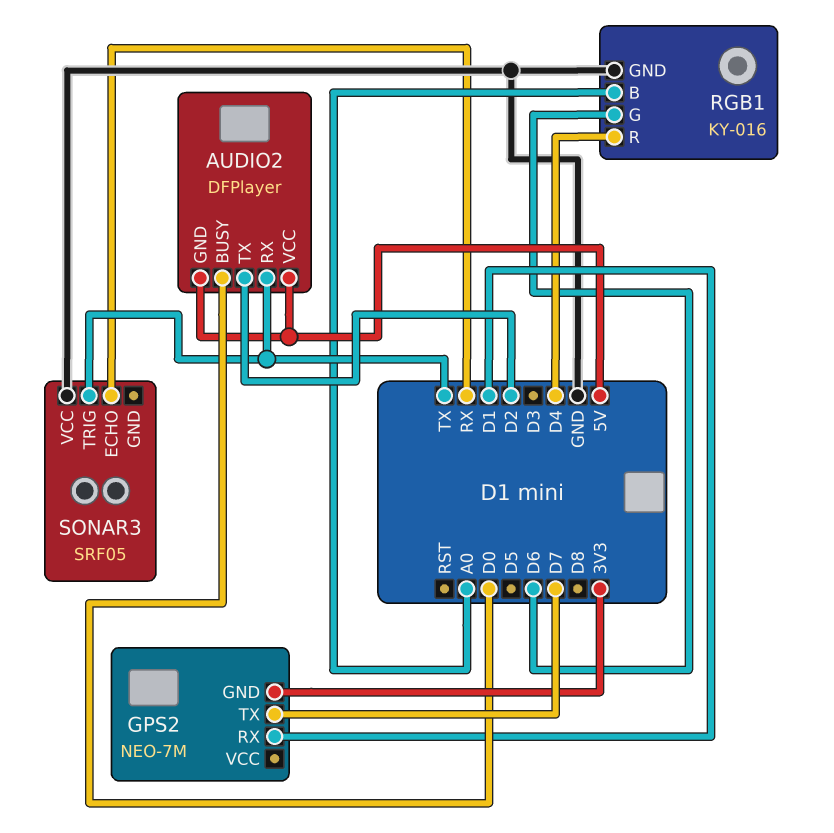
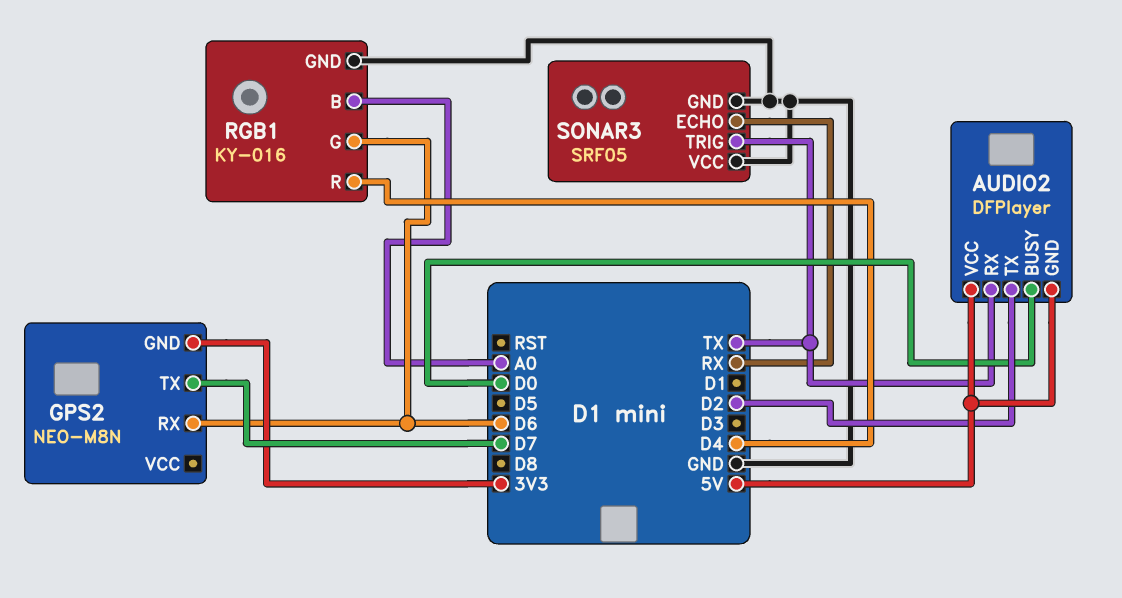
GPS2: NEO-7M -> NEO-M8N
GPS2 pin RX: D1 -> D6
SONAR3 pin GND: none -> GND

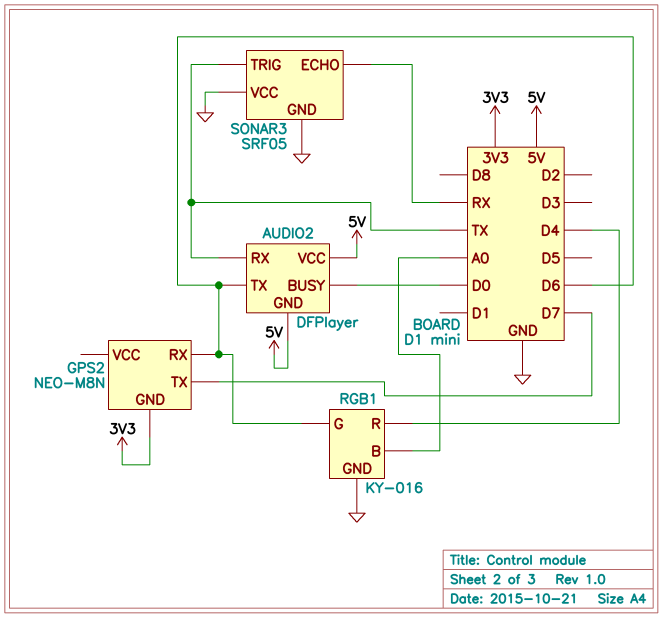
AUDIO2 pin TX: D2 -> D6

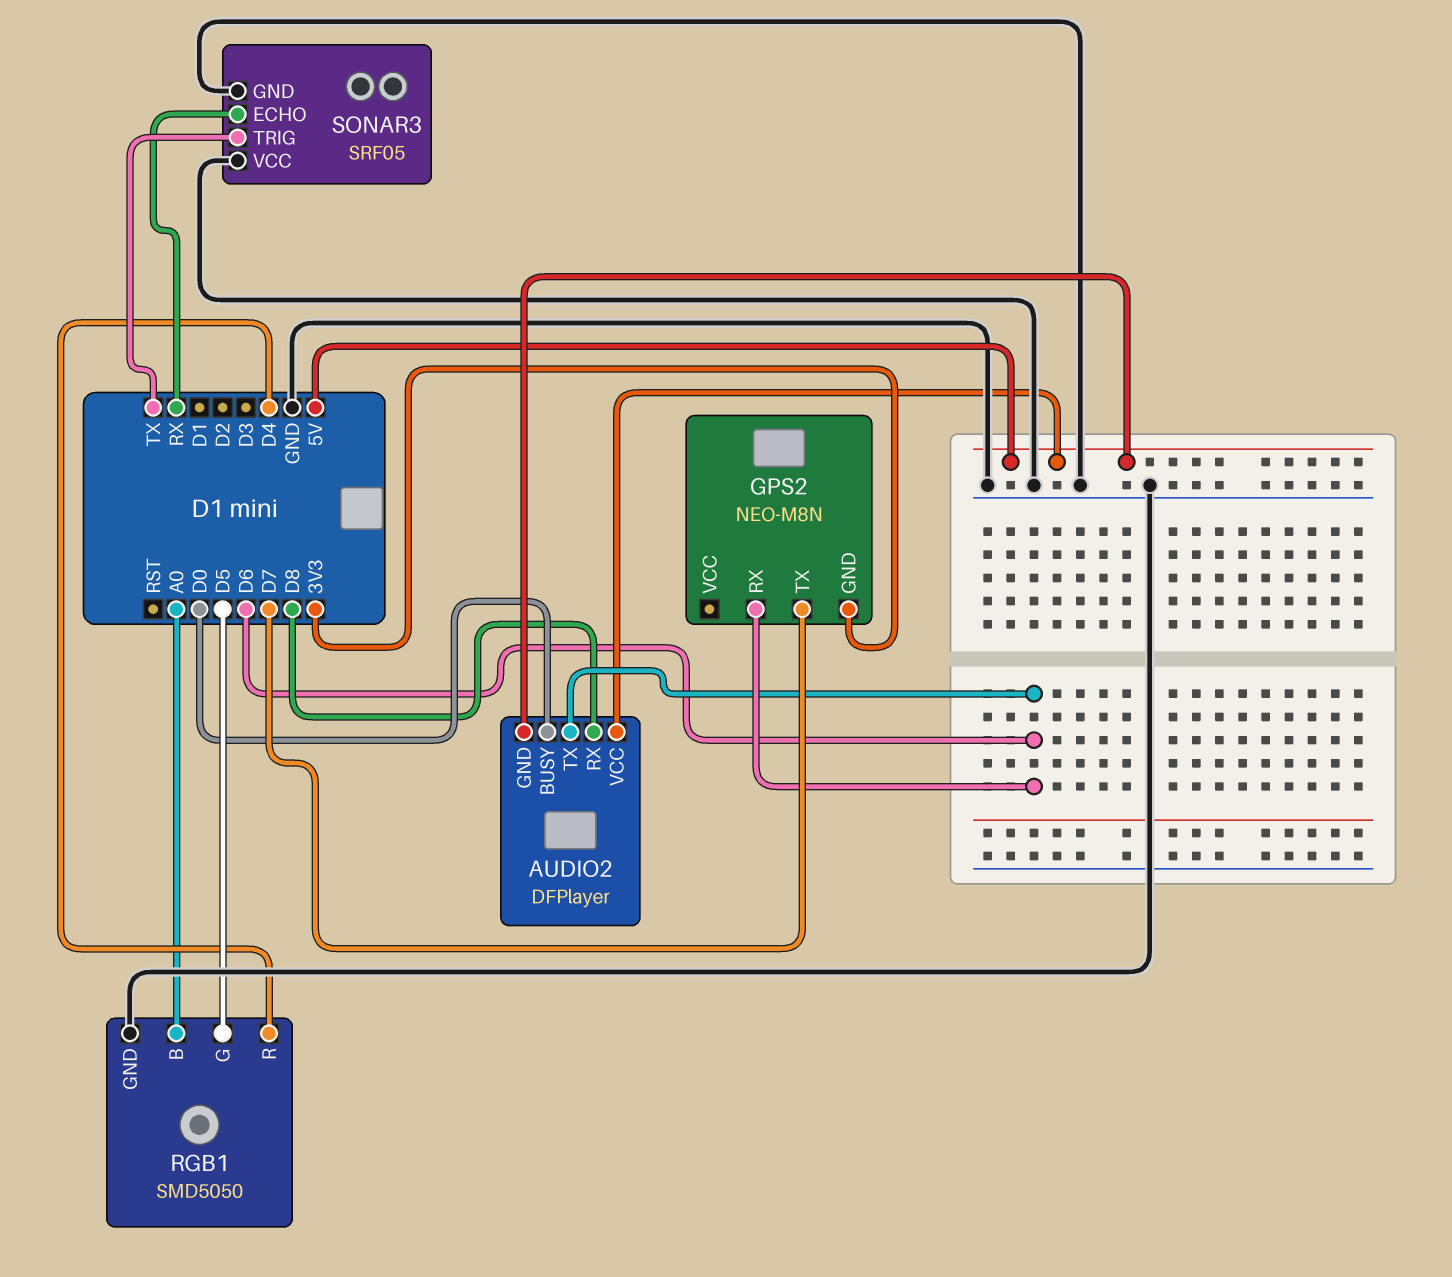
AUDIO2 pin RX: TX -> D8
RGB1: KY-016 -> SMD5050
RGB1 pin G: D6 -> D5

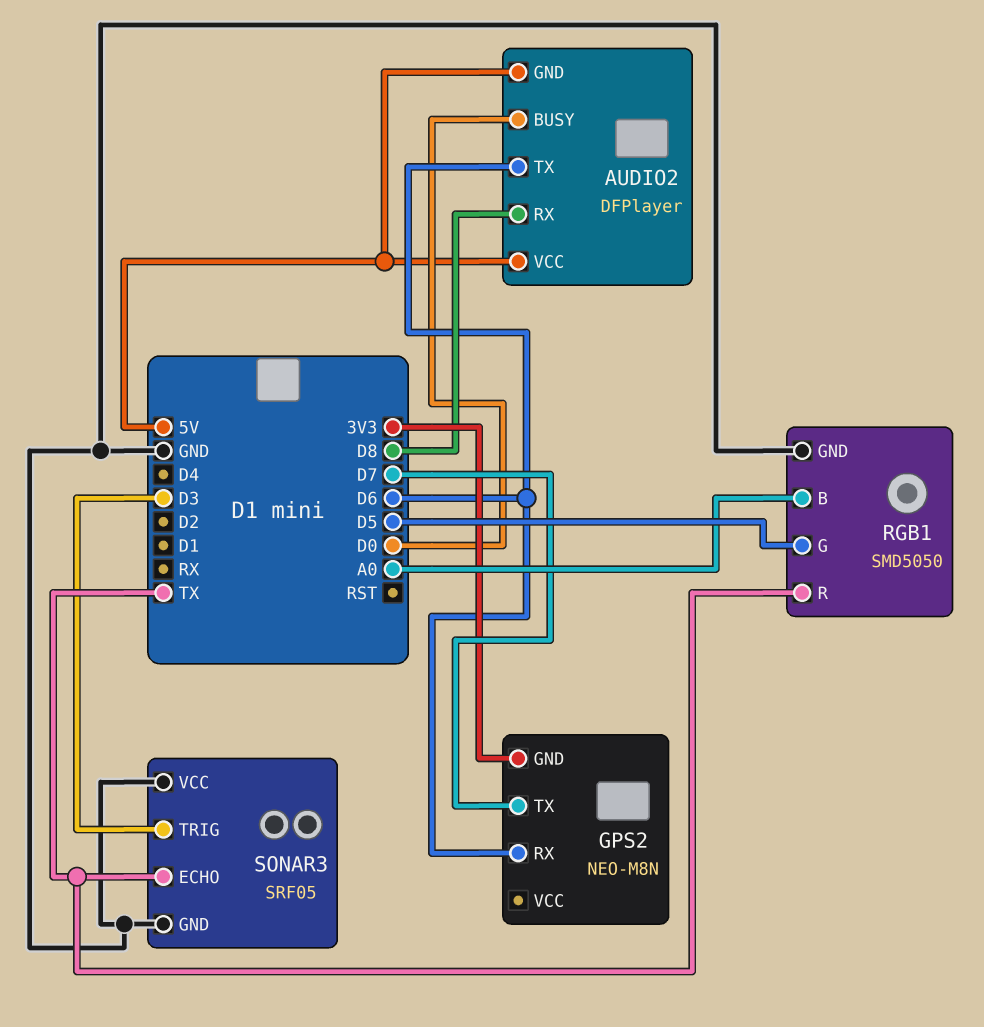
RGB1 pin R: D4 -> TX
SONAR3 pin ECHO: RX -> TX
SONAR3 pin TRIG: TX -> D3

